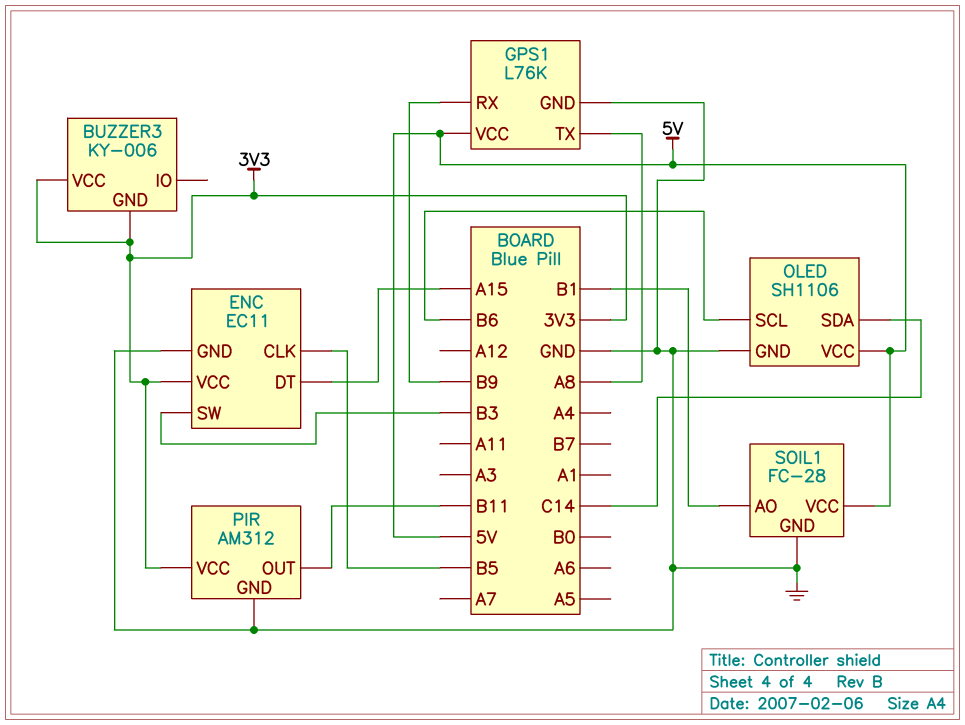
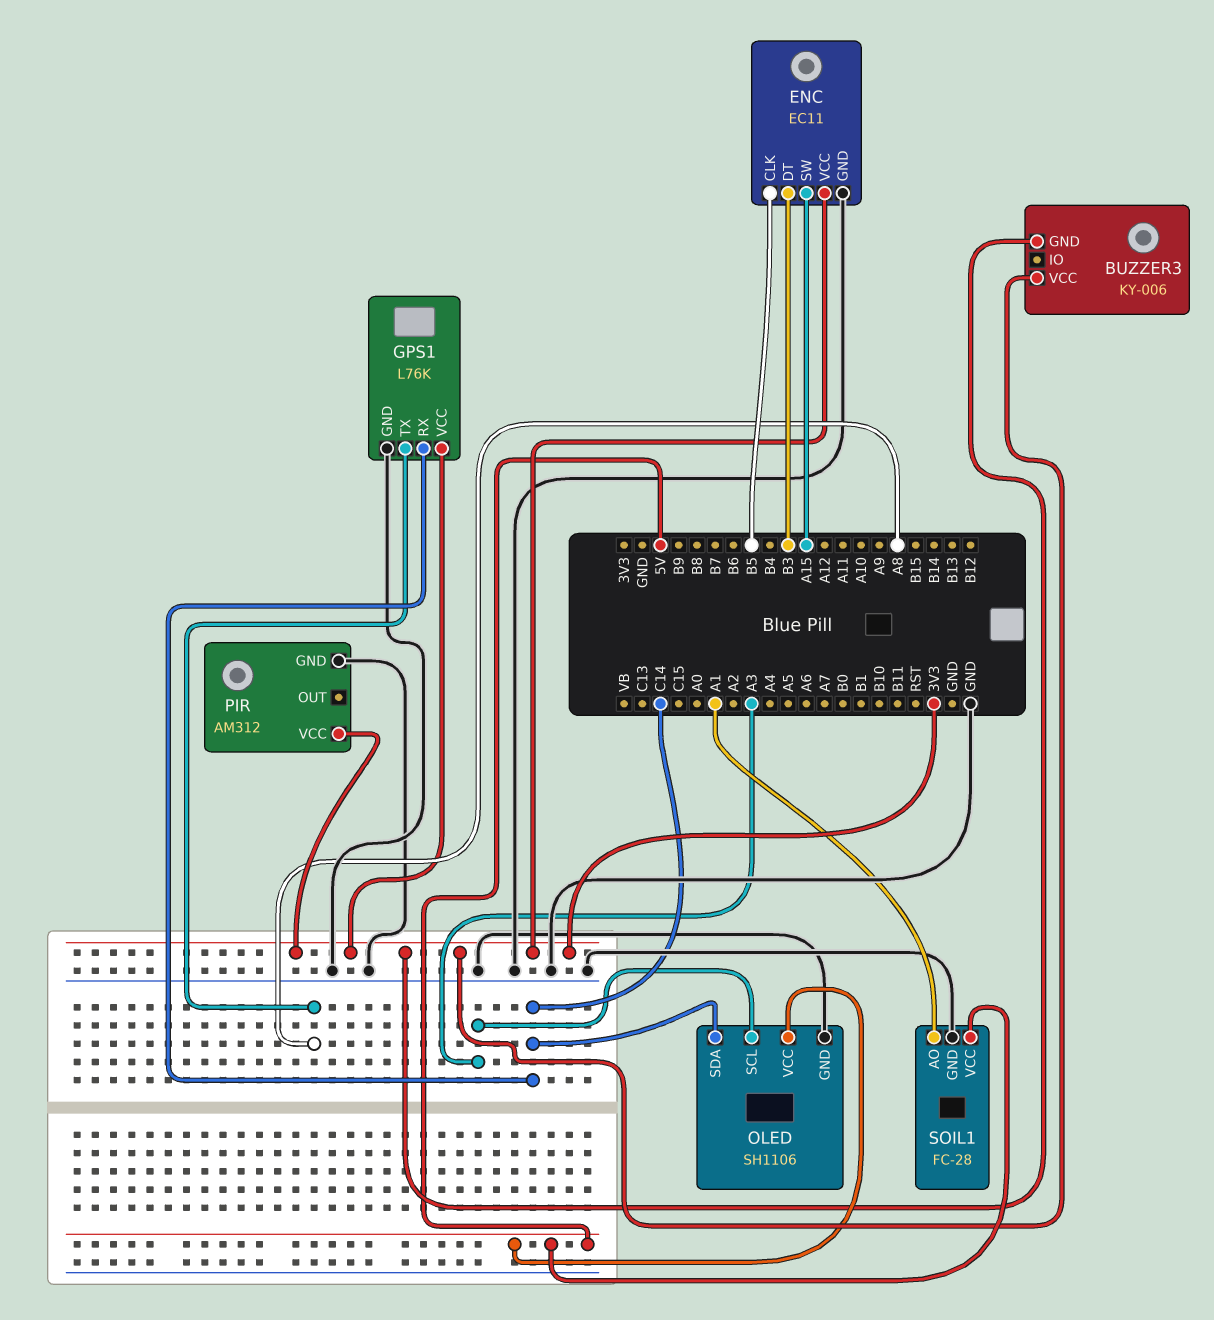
ENC pin DT: A15 -> B3
ENC pin SW: B3 -> A15
GPS1 pin RX: B9 -> C14
GPS1 pin VCC: 5V -> 3V3
OLED pin SCL: B6 -> A3
PIR pin OUT: B11 -> none
SOIL1 pin AO: B1 -> A1

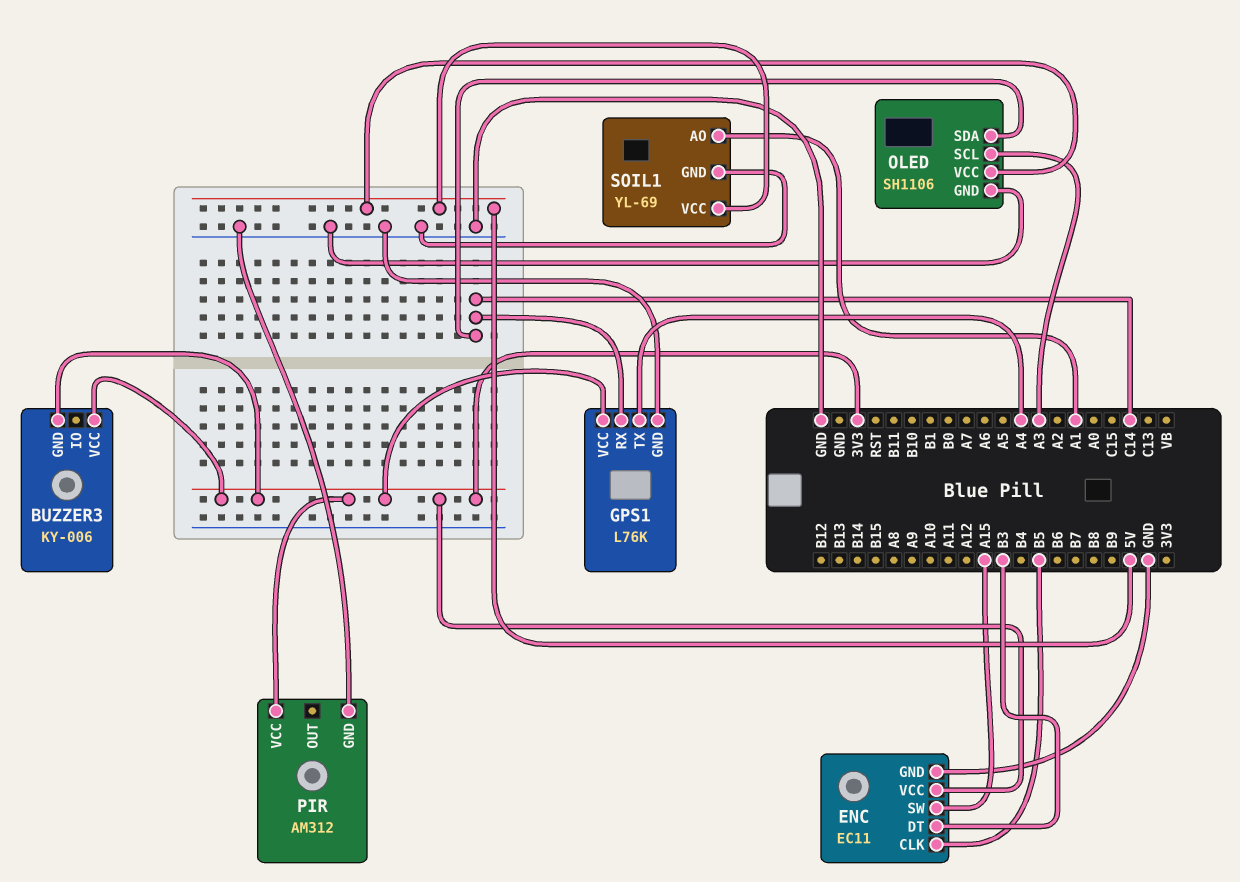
GPS1 pin TX: A8 -> A4
SOIL1: FC-28 -> YL-69

